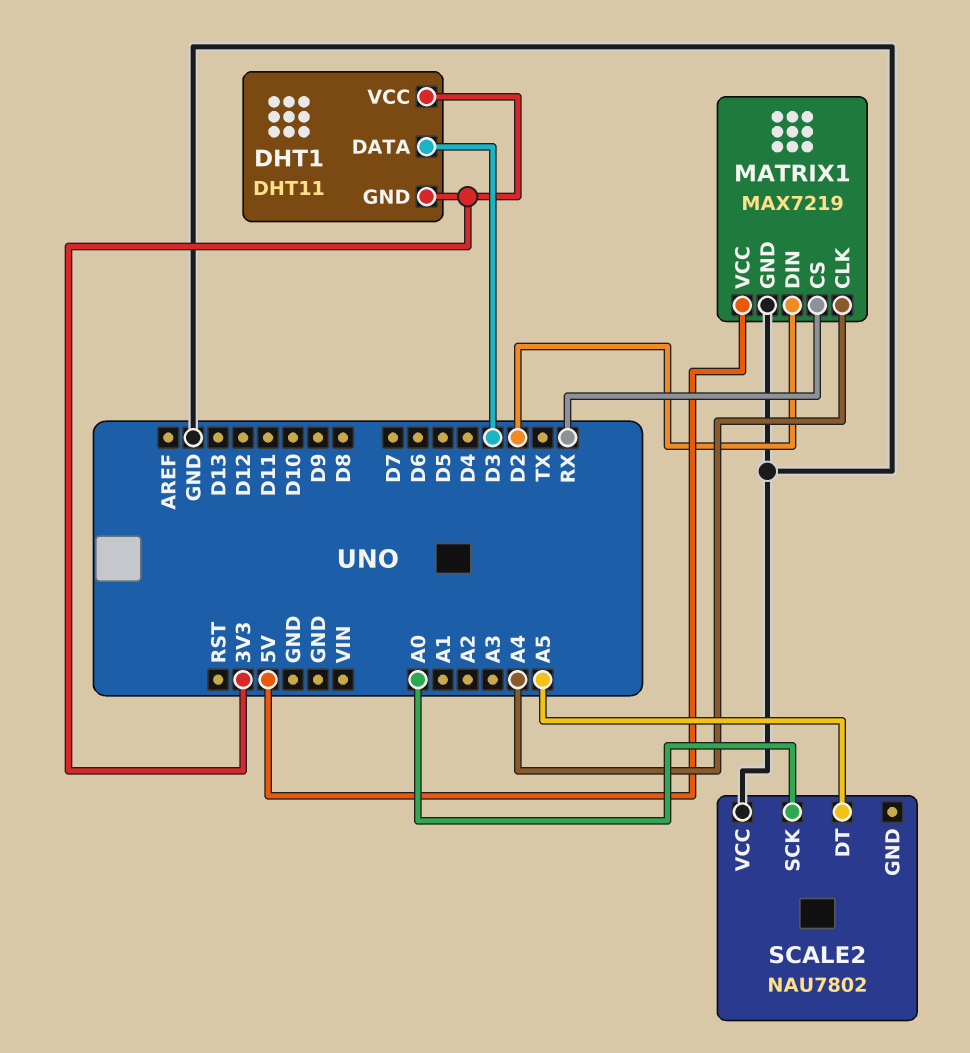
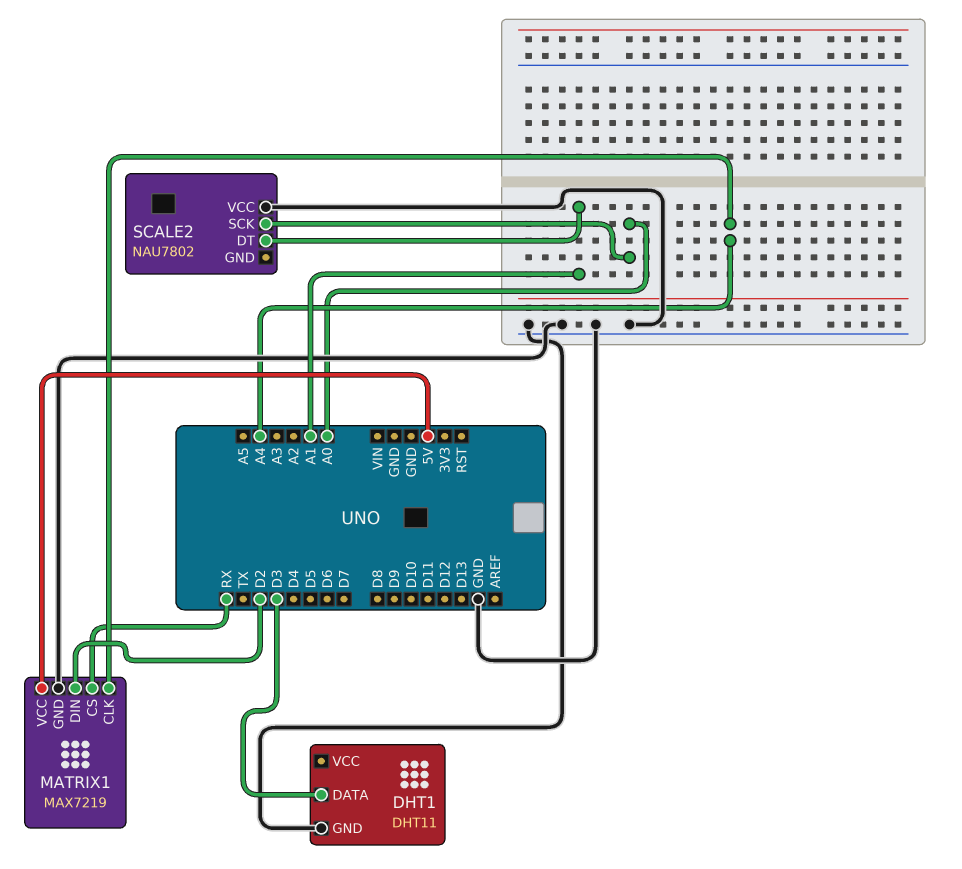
DHT1 pin GND: 3V3 -> GND
DHT1 pin VCC: 3V3 -> none
SCALE2 pin DT: A5 -> A1

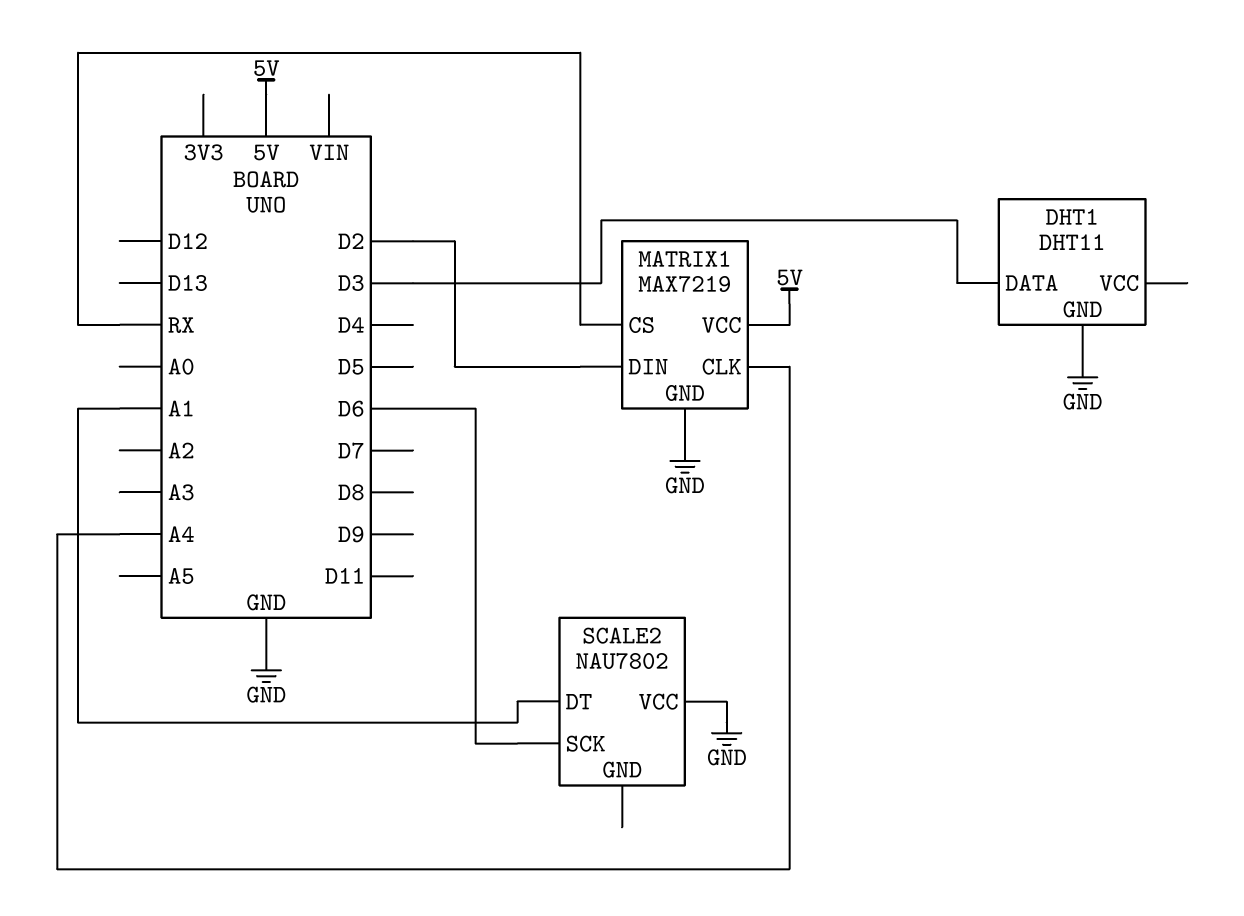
SCALE2 pin SCK: A0 -> D6

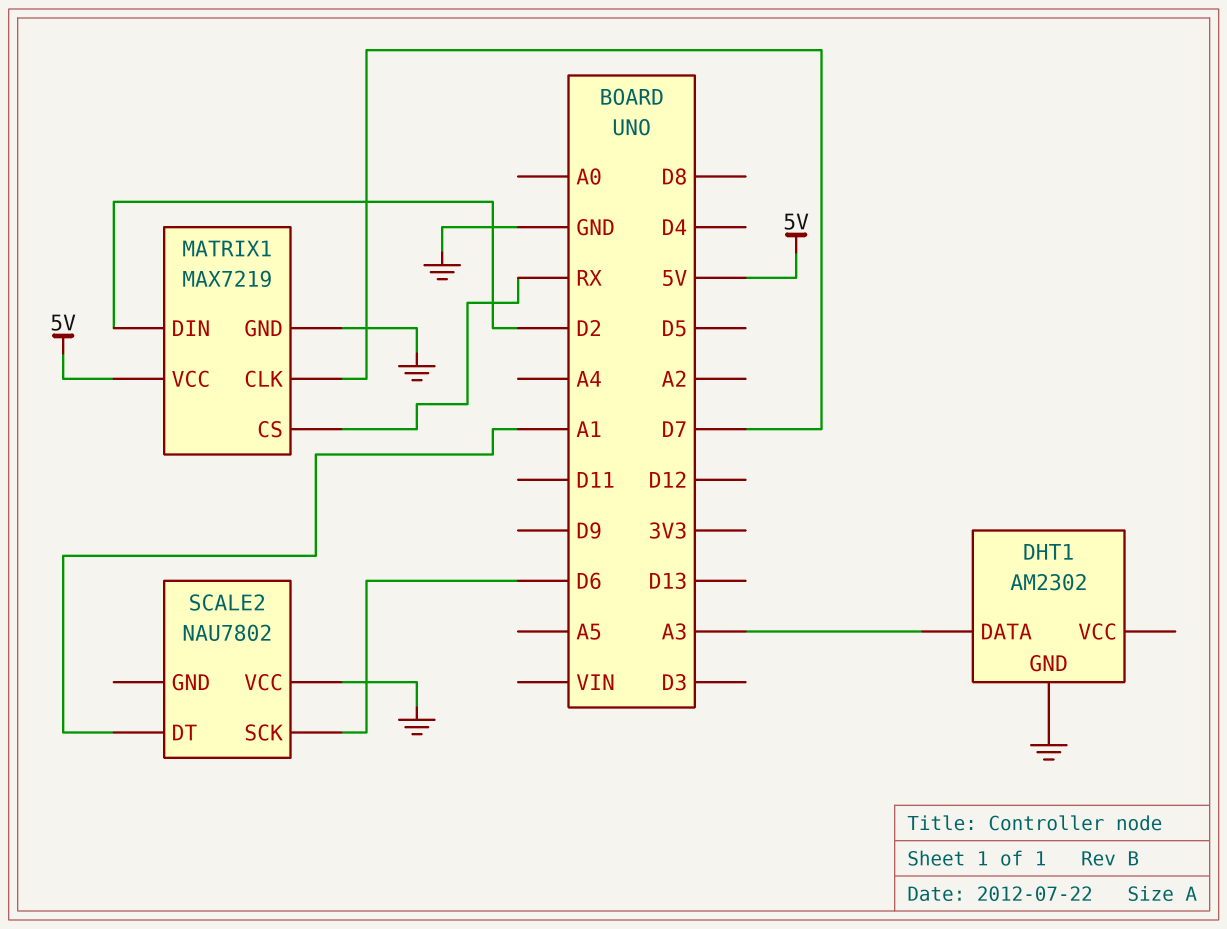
DHT1: DHT11 -> AM2302
DHT1 pin DATA: D3 -> A3
MATRIX1 pin CLK: A4 -> D7

